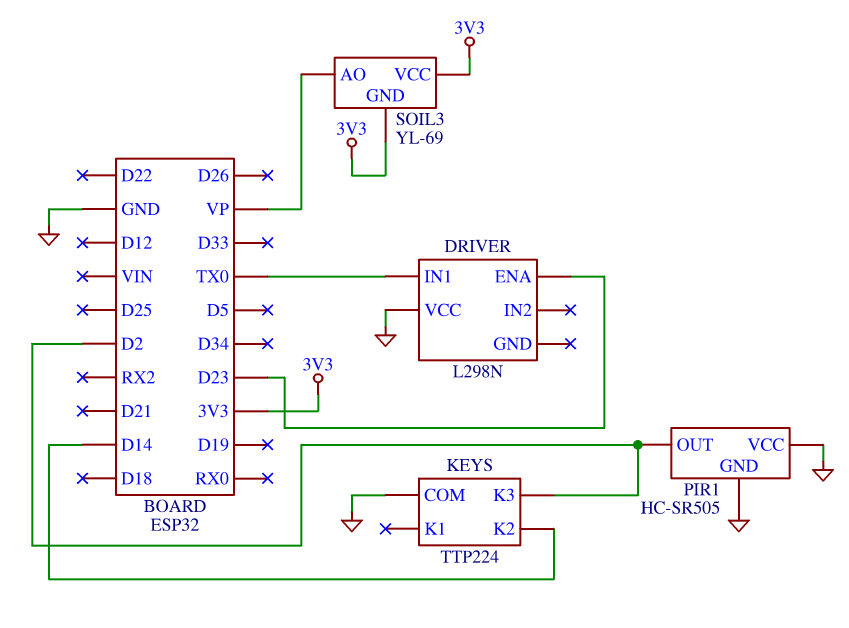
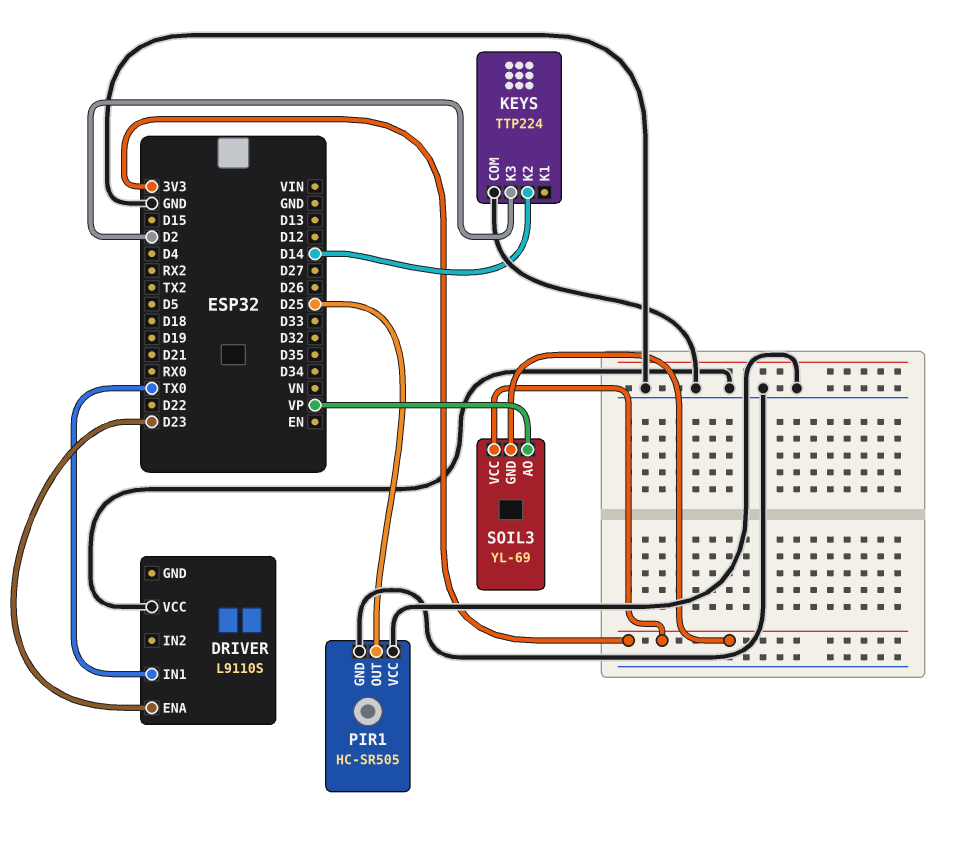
DRIVER: L298N -> L9110S
PIR1 pin OUT: D2 -> D25

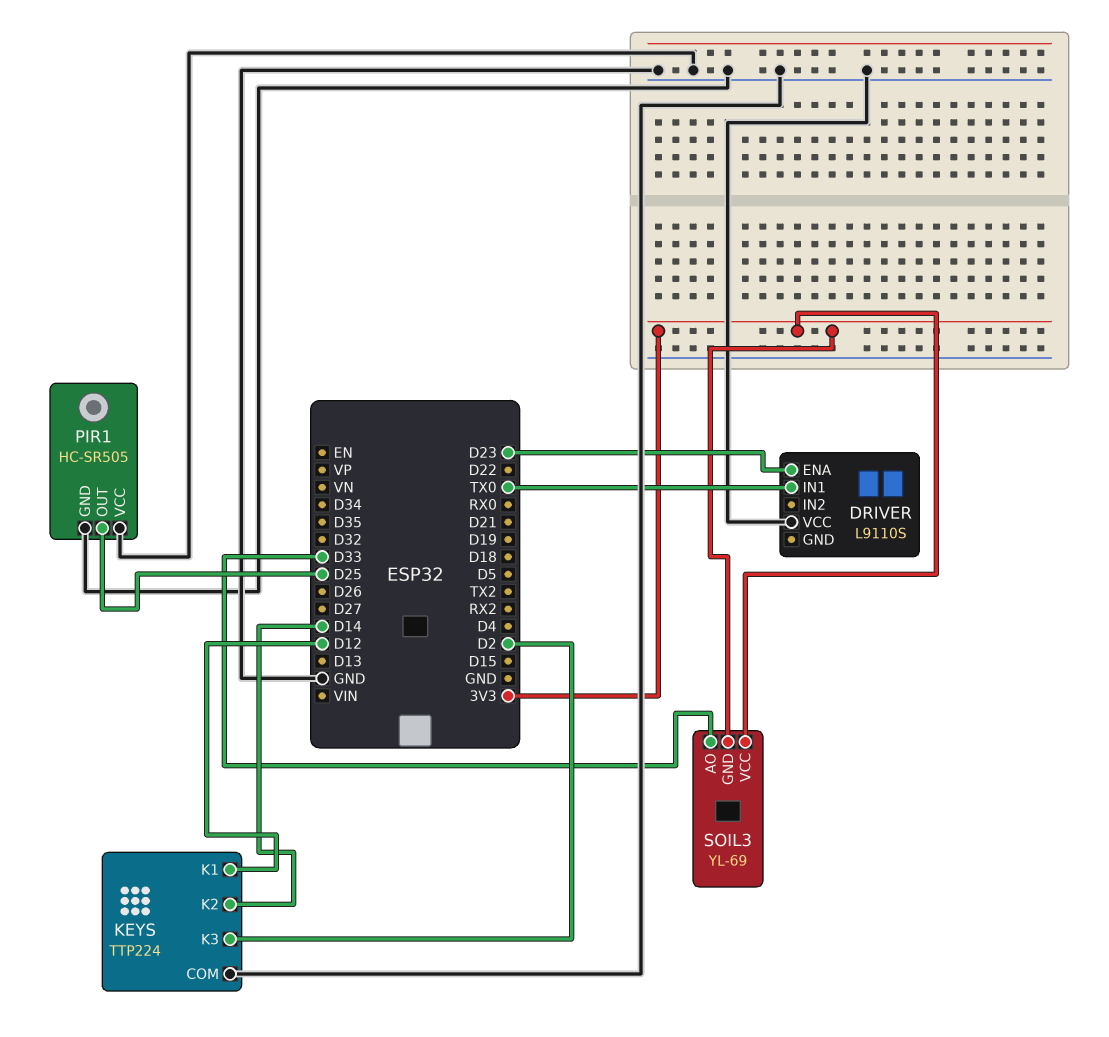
KEYS pin K1: none -> D12
SOIL3 pin AO: VP -> D33

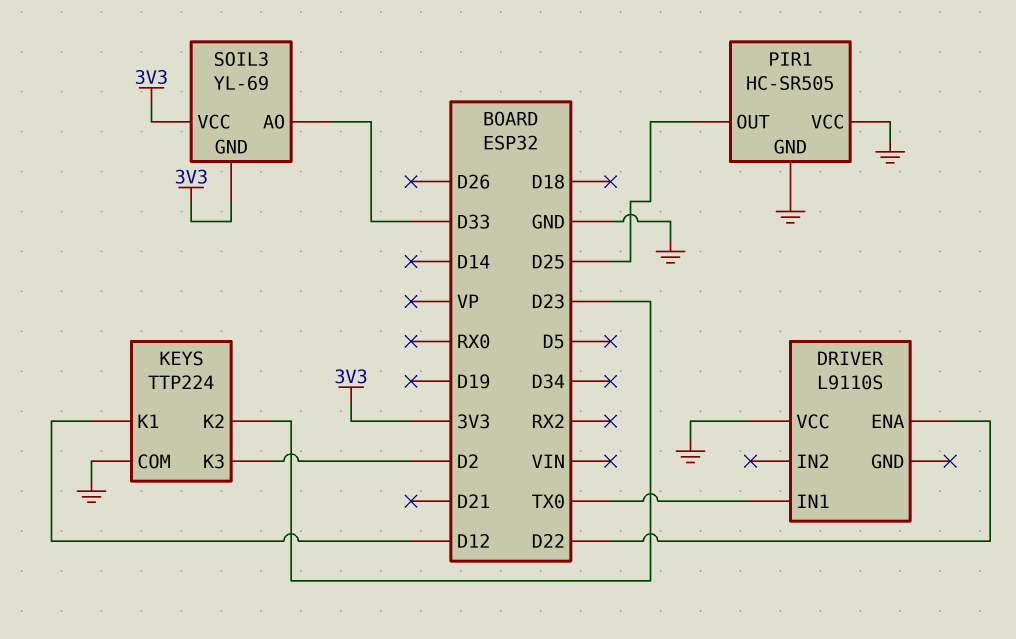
DRIVER pin ENA: D23 -> D22
KEYS pin K2: D14 -> D23

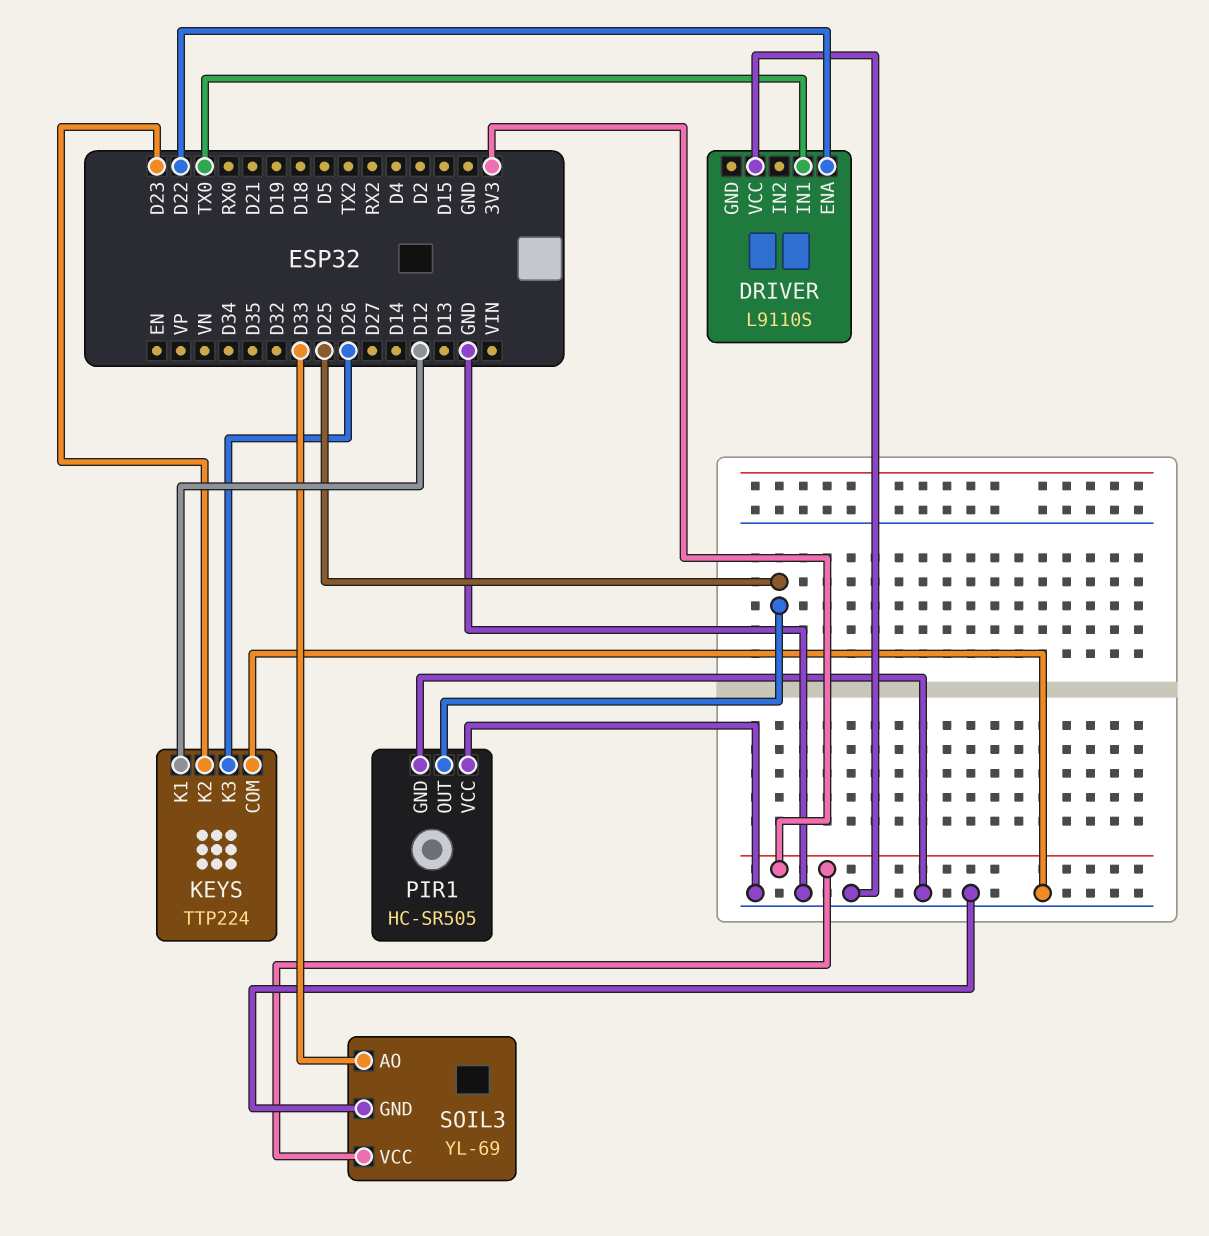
KEYS pin K3: D2 -> D26
SOIL3 pin GND: 3V3 -> GND

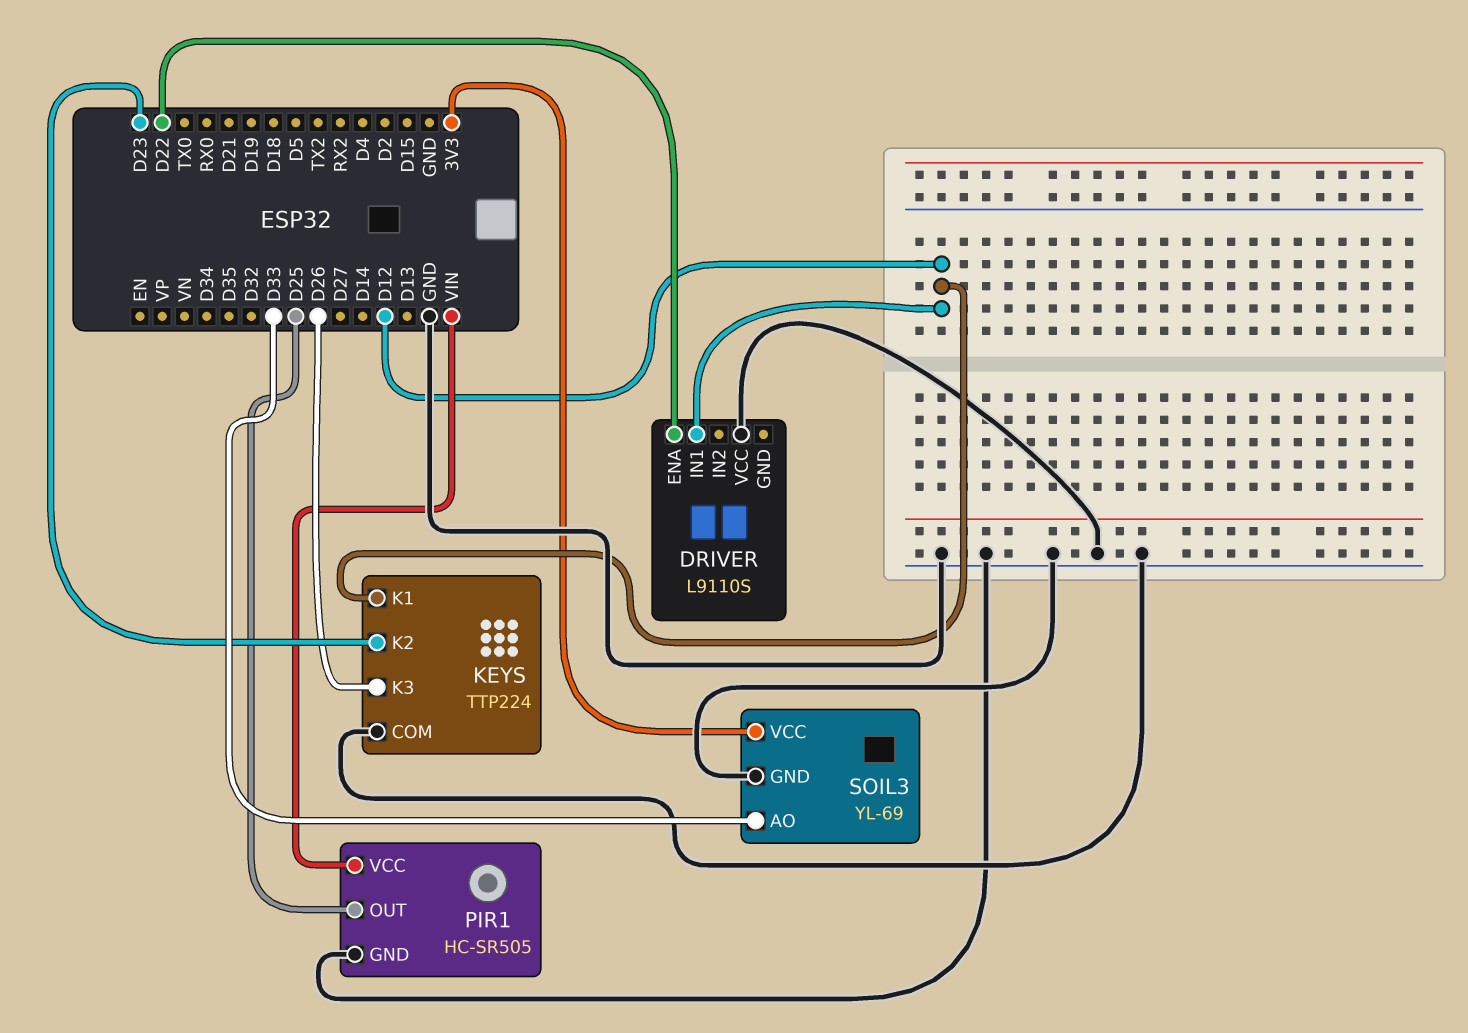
DRIVER pin IN1: TX0 -> D12
PIR1 pin VCC: GND -> VIN

